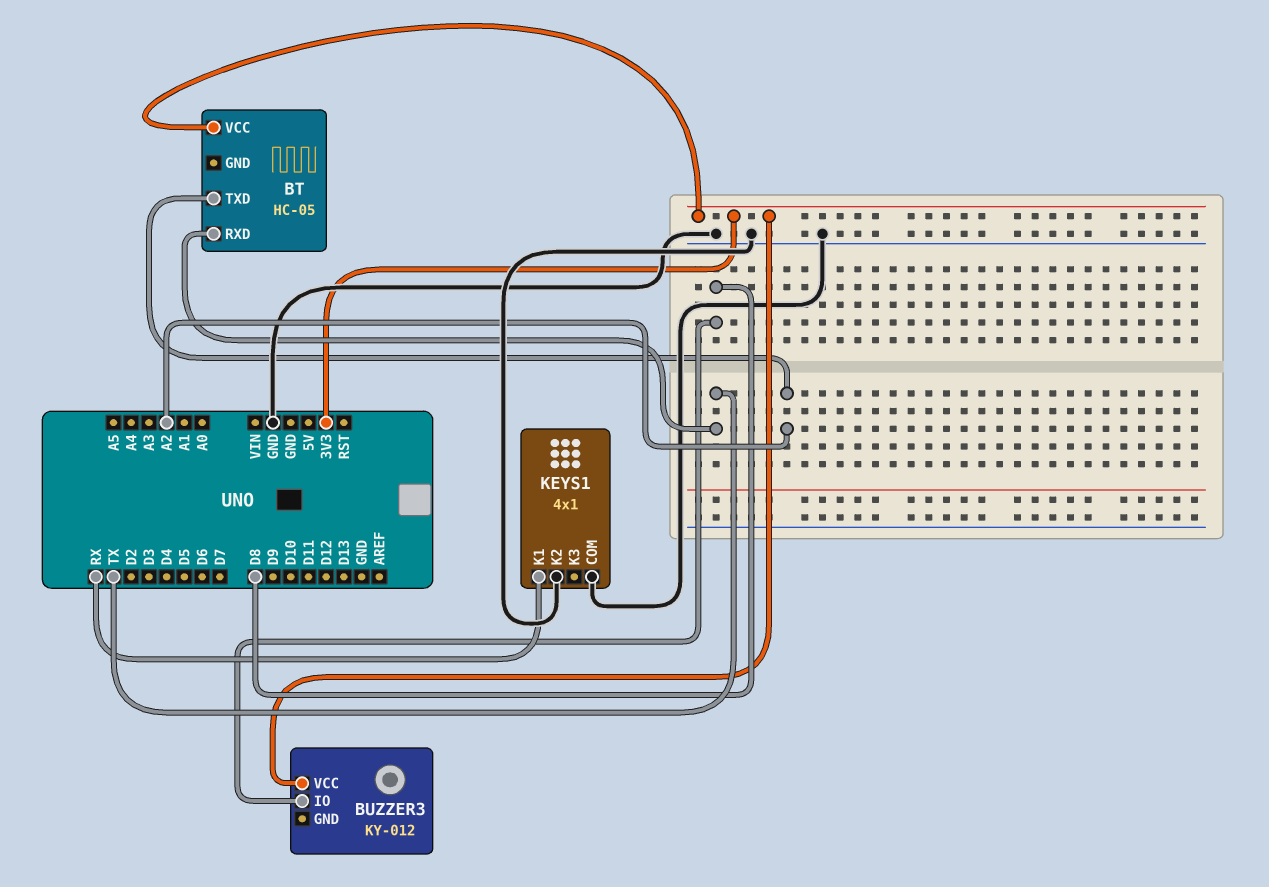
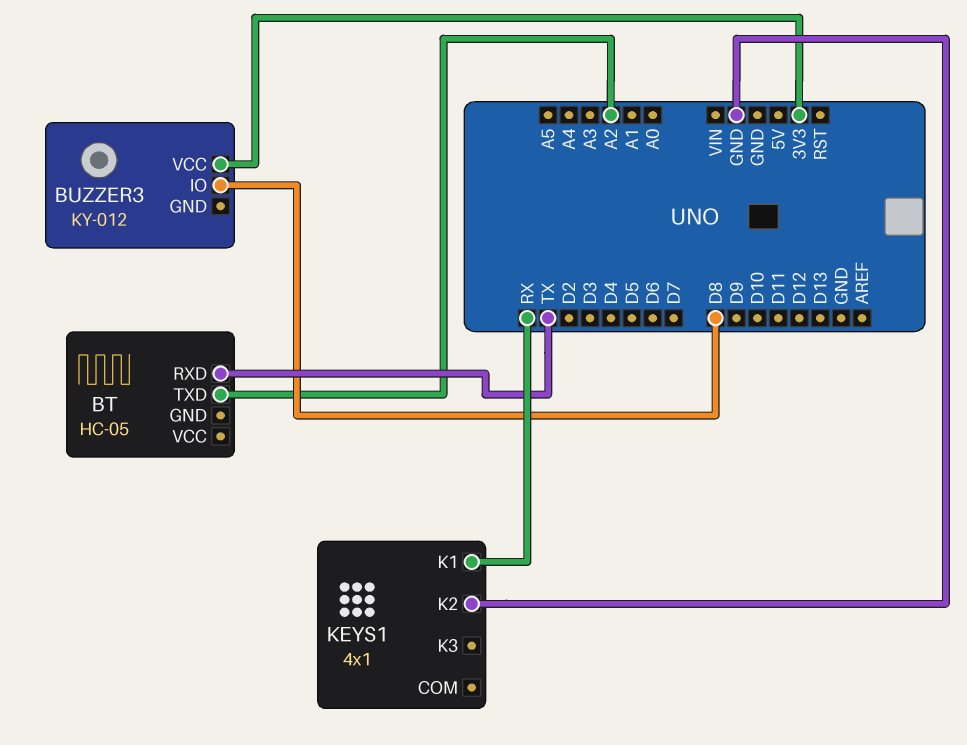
BT pin VCC: 3V3 -> none
KEYS1 pin COM: GND -> none

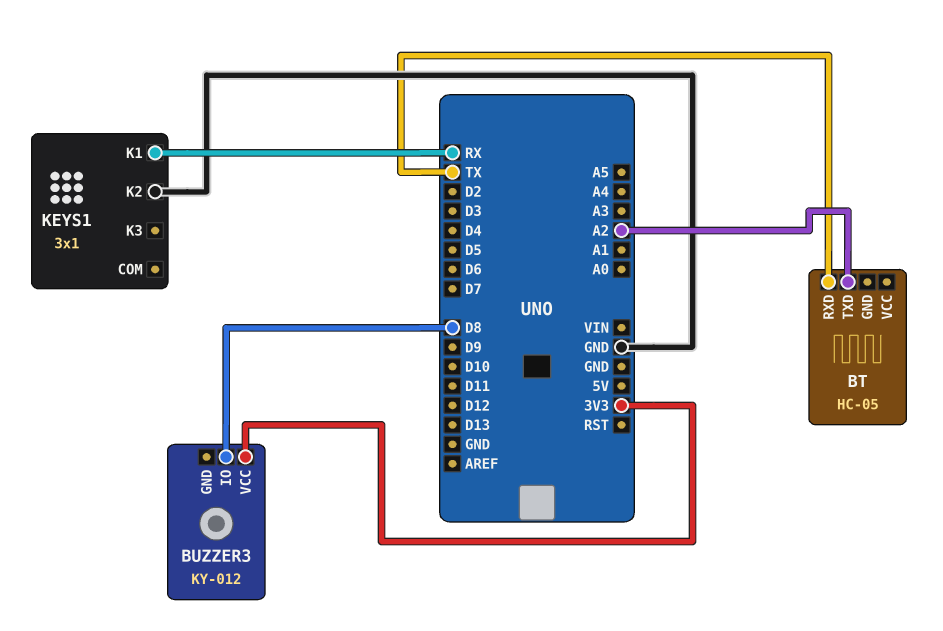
KEYS1: 4x1 -> 3x1

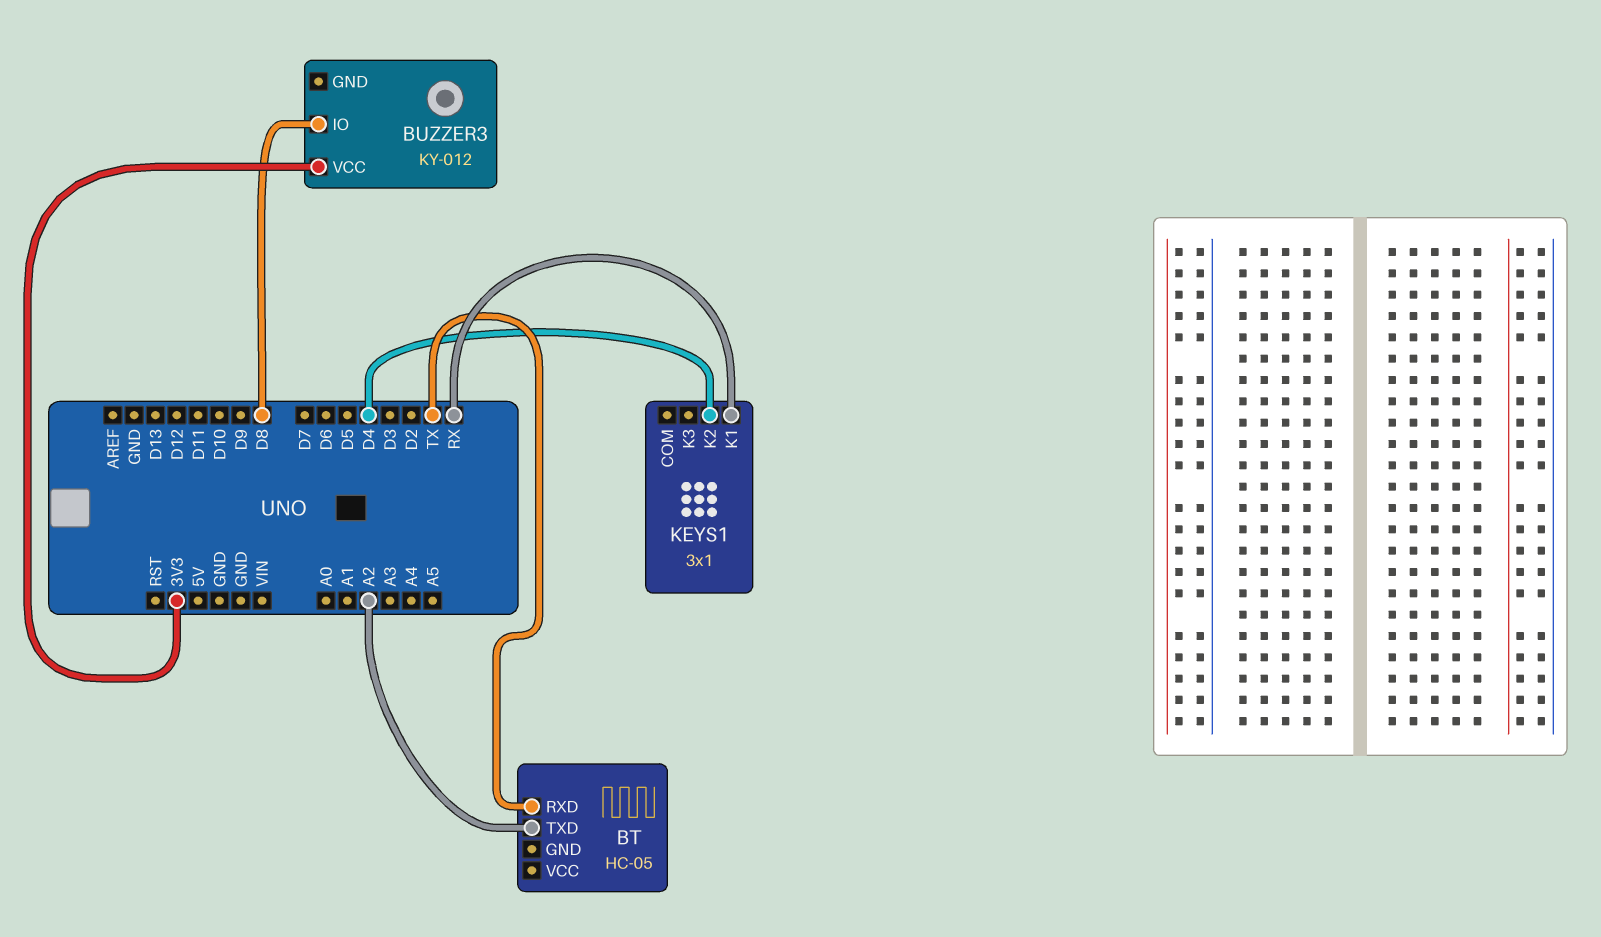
KEYS1 pin K2: GND -> D4

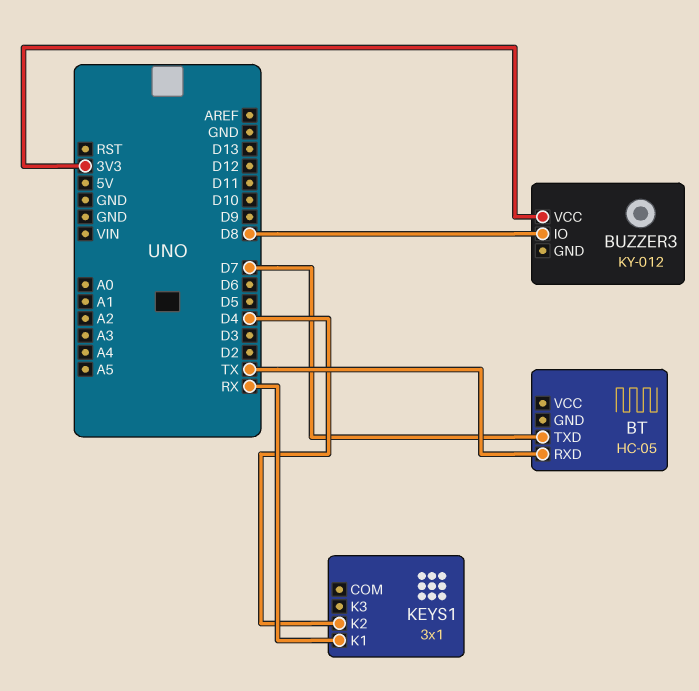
BT pin TXD: A2 -> D7

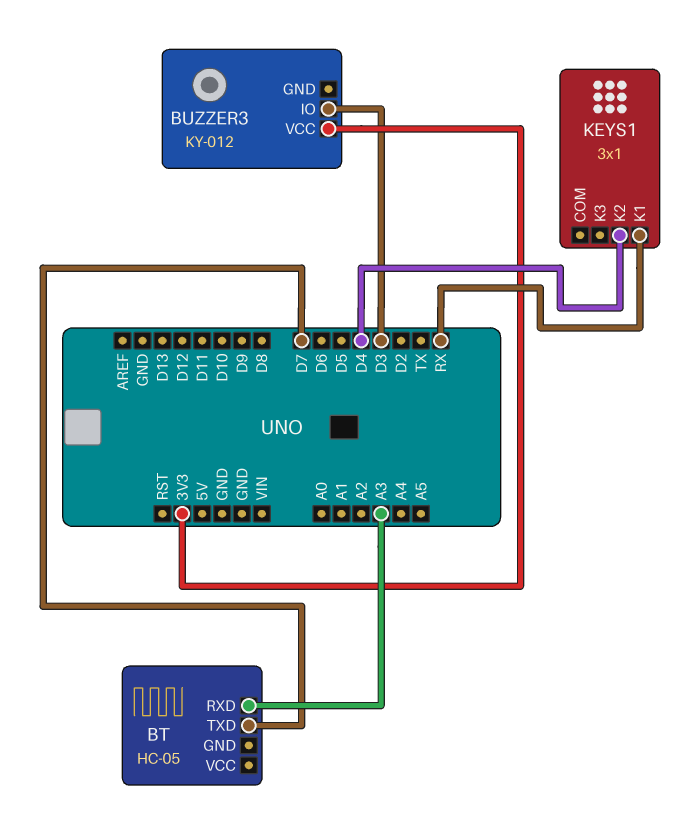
BT pin RXD: TX -> A3
BUZZER3 pin IO: D8 -> D3

